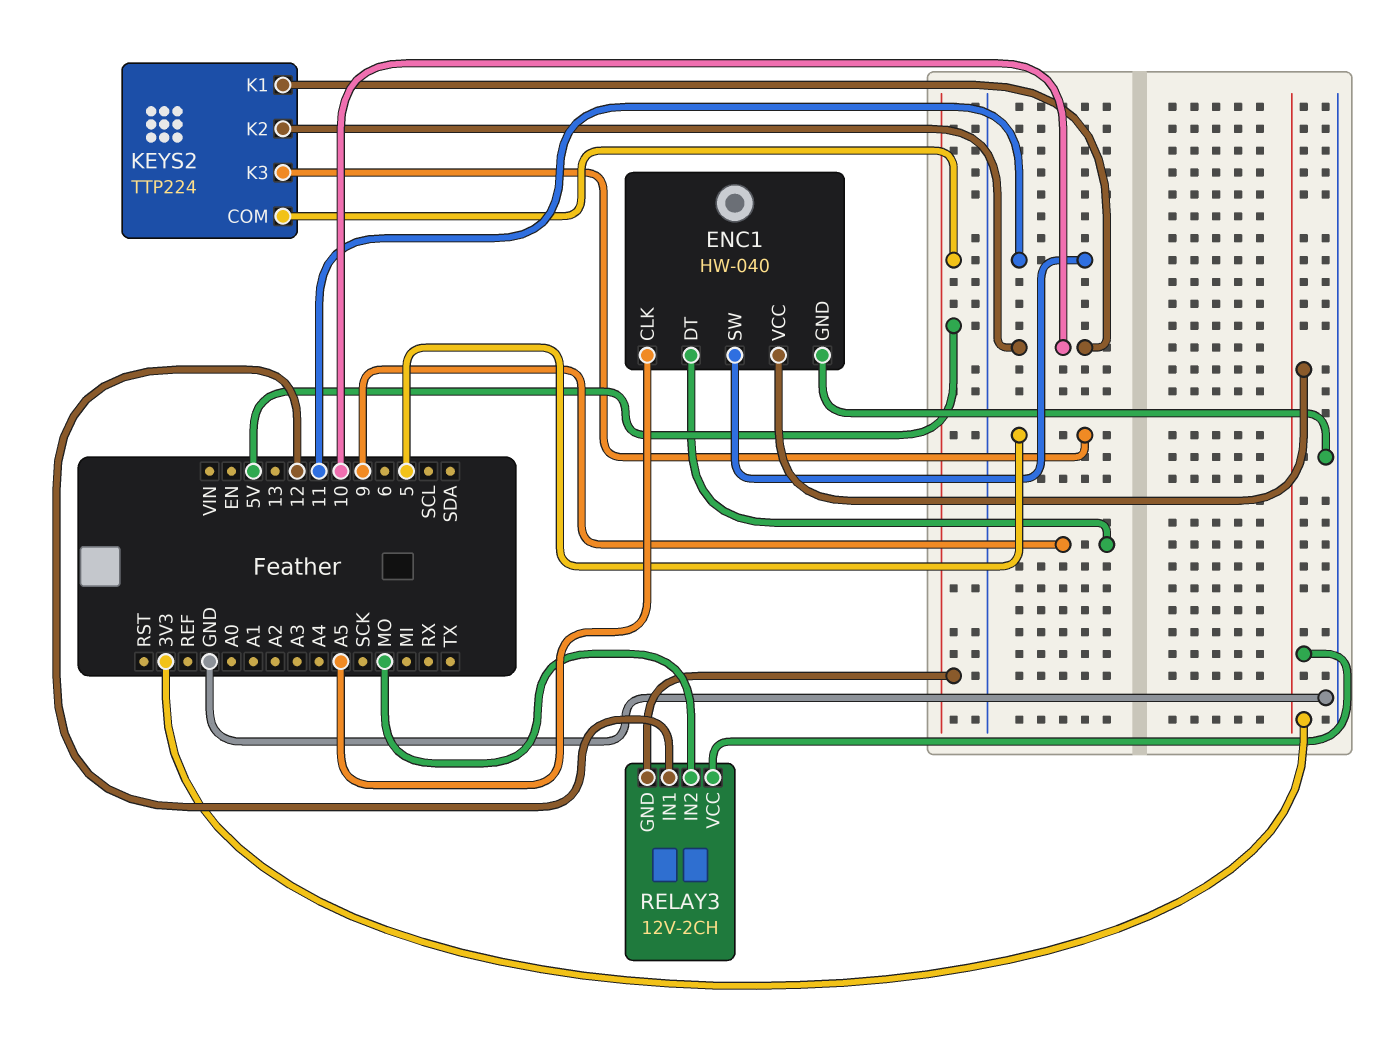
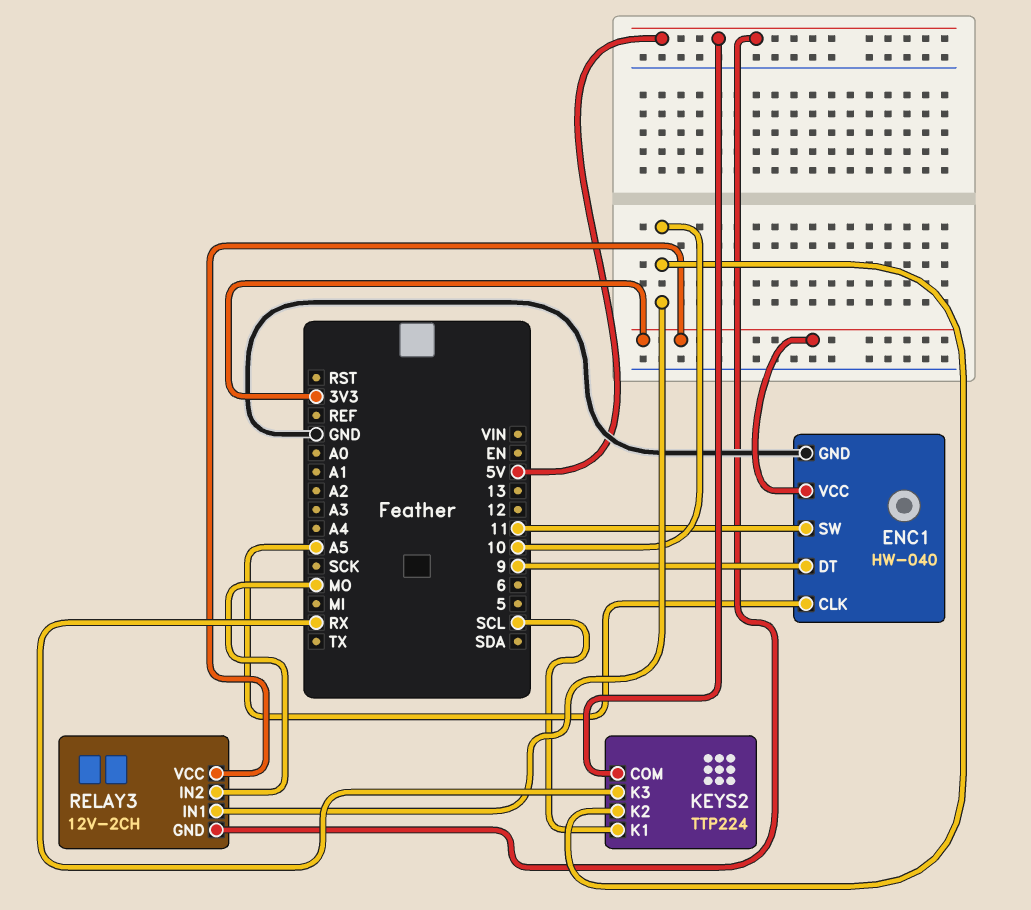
KEYS2 pin K1: 10 -> SCL
KEYS2 pin K3: 5 -> RX
RELAY3 pin IN1: 12 -> 10

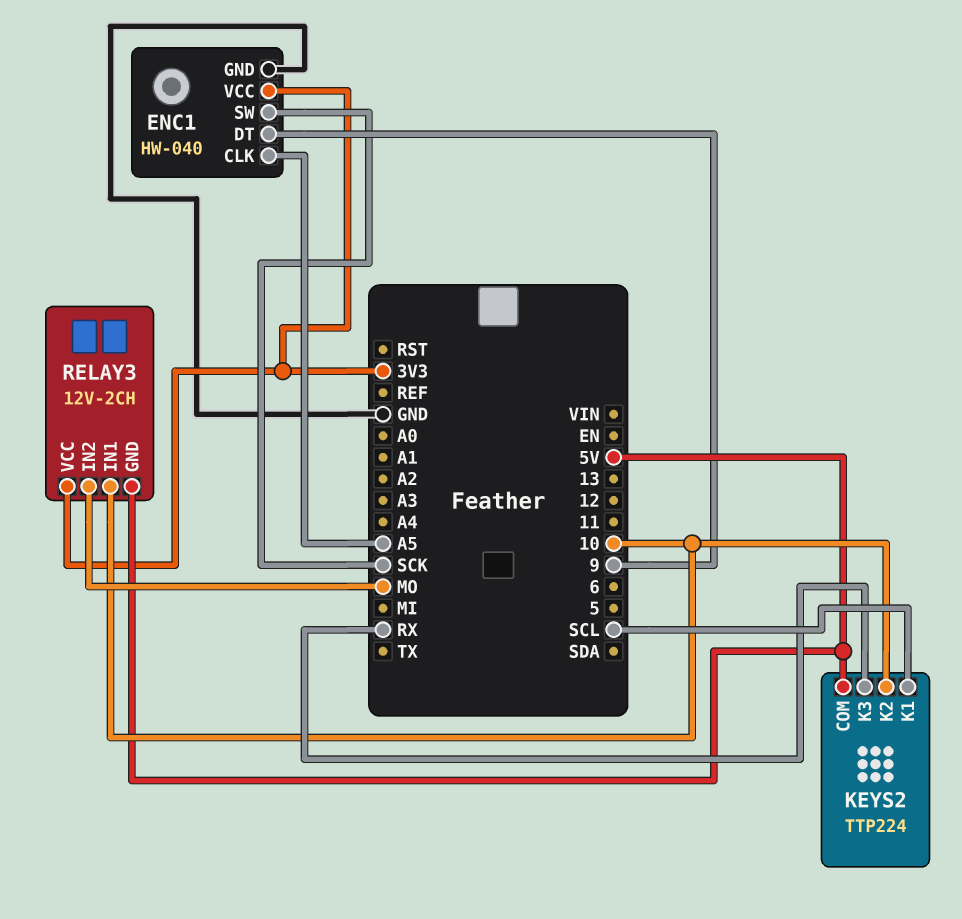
ENC1 pin SW: 11 -> SCK

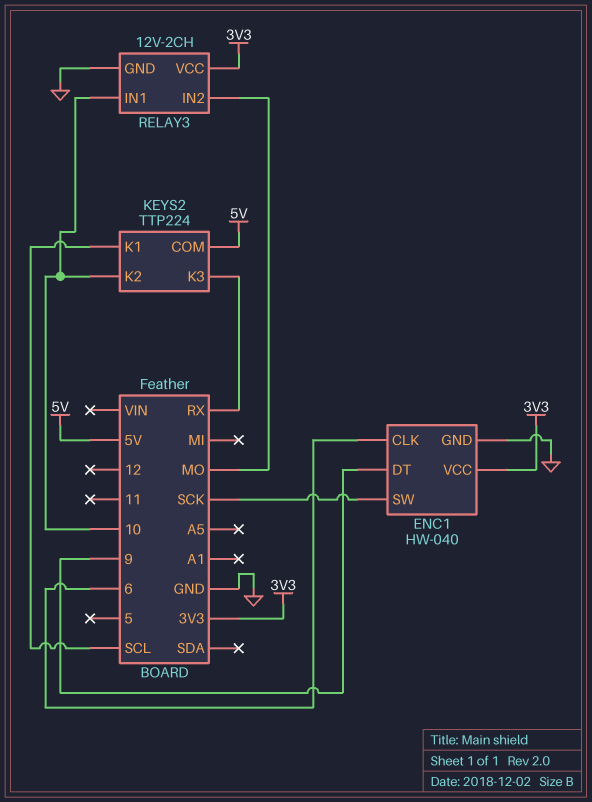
ENC1 pin CLK: A5 -> 6
RELAY3 pin GND: 5V -> GND

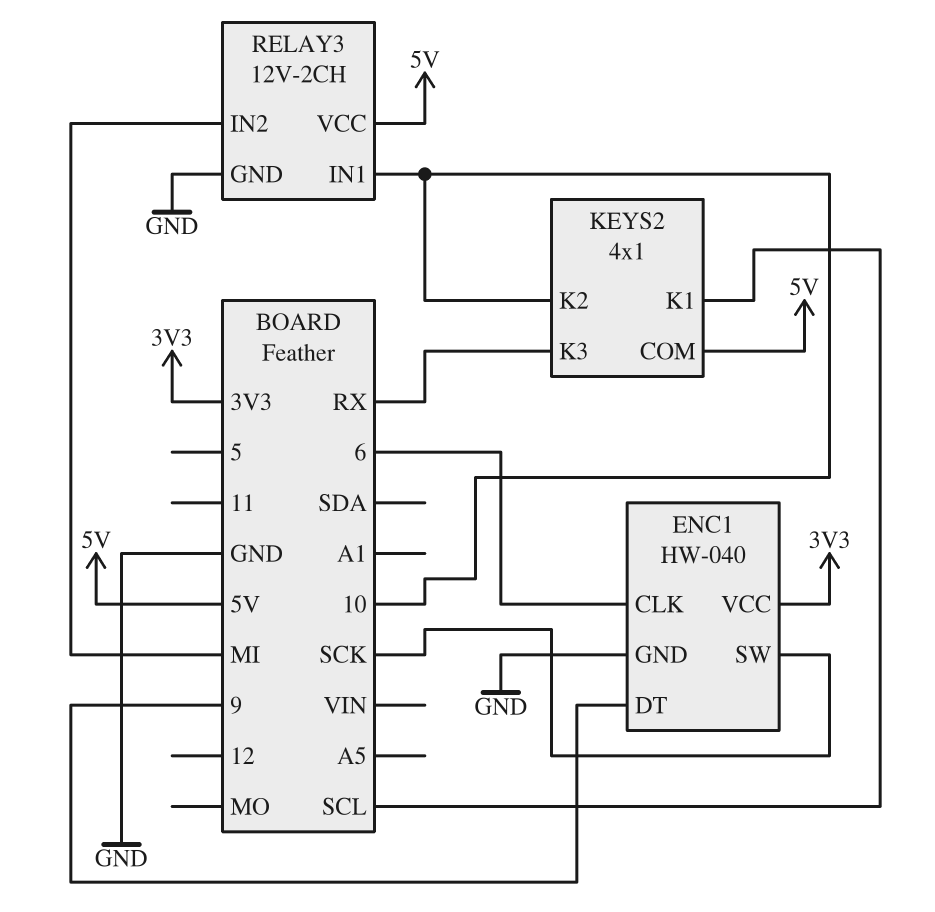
KEYS2: TTP224 -> 4x1
RELAY3 pin IN2: MO -> MI
RELAY3 pin VCC: 3V3 -> 5V

